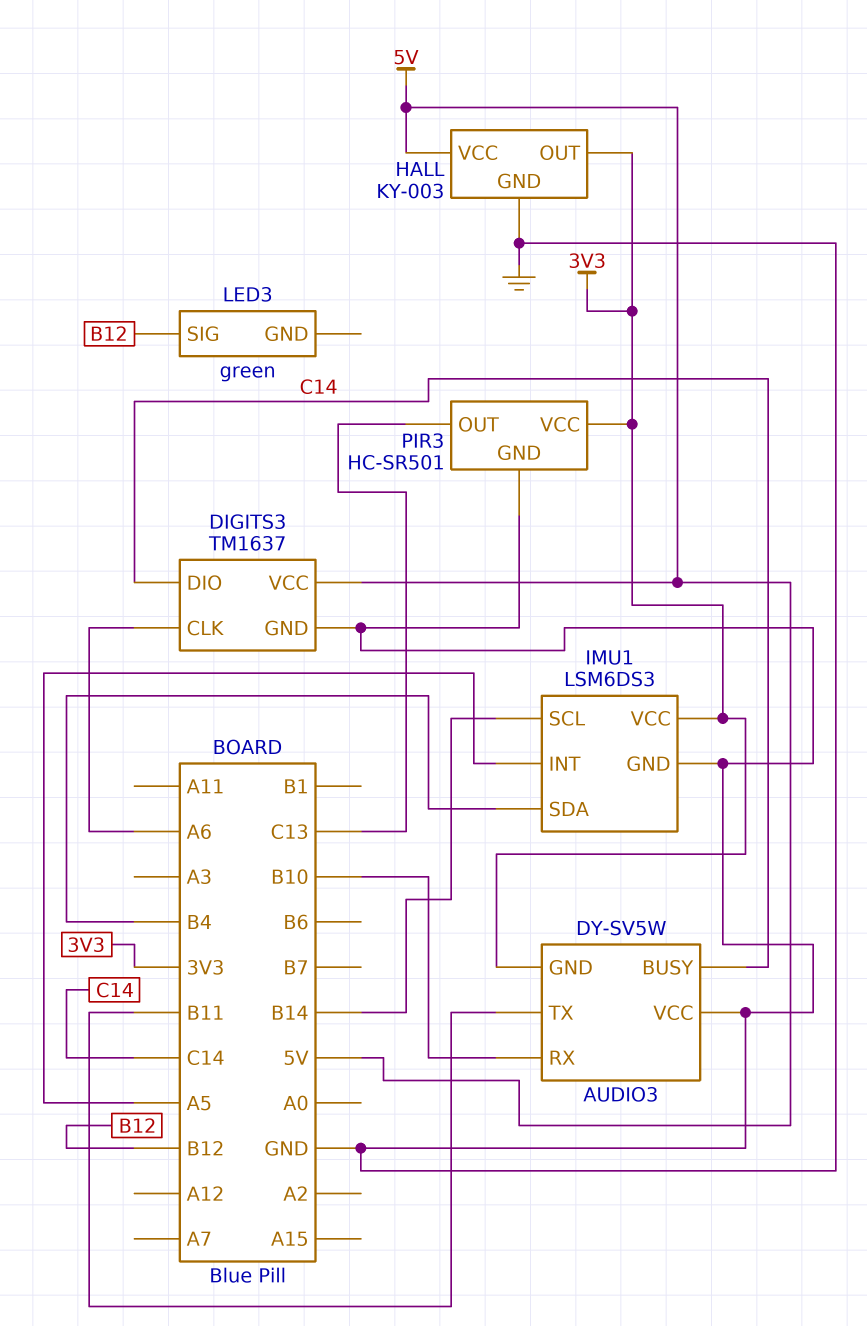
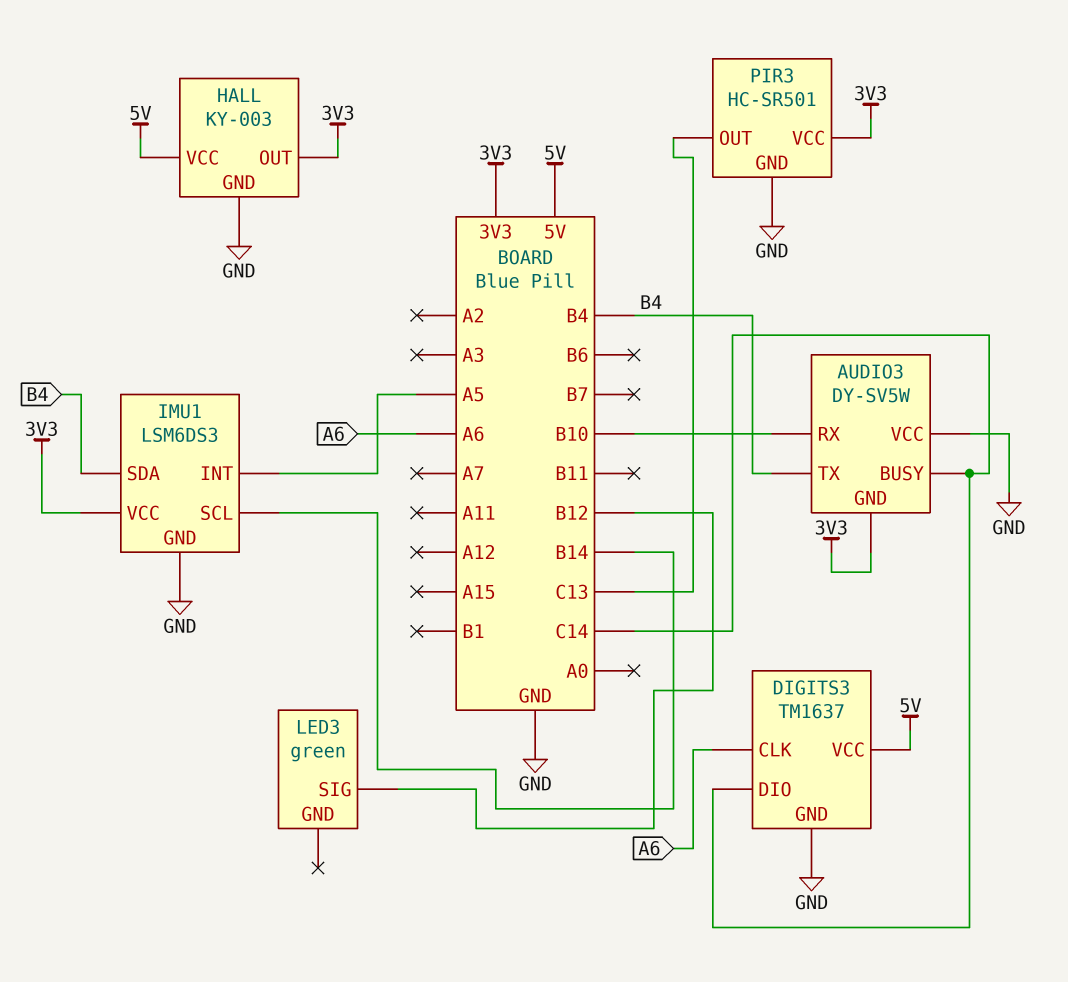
AUDIO3 pin TX: B11 -> B4

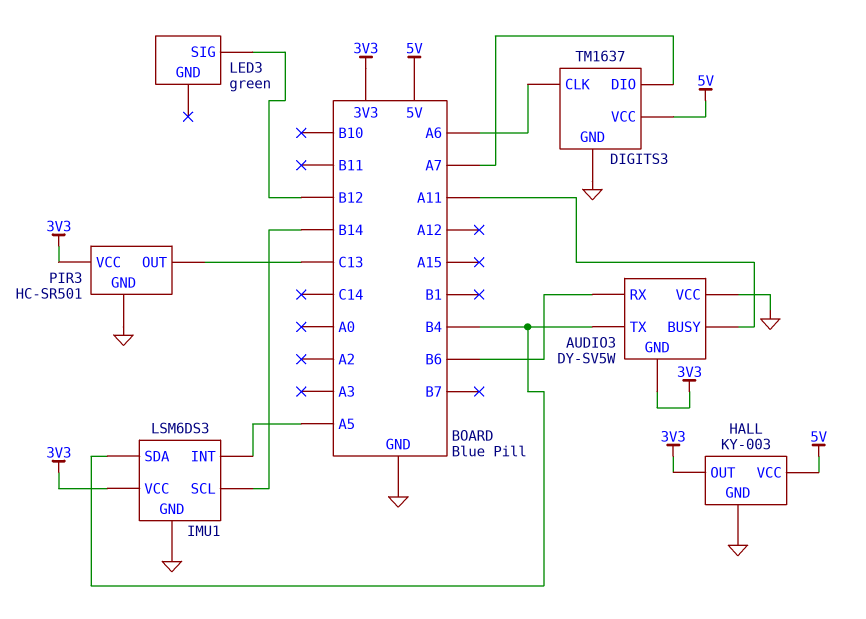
AUDIO3 pin BUSY: C14 -> A11
AUDIO3 pin RX: B10 -> B6
DIGITS3 pin DIO: C14 -> A7

